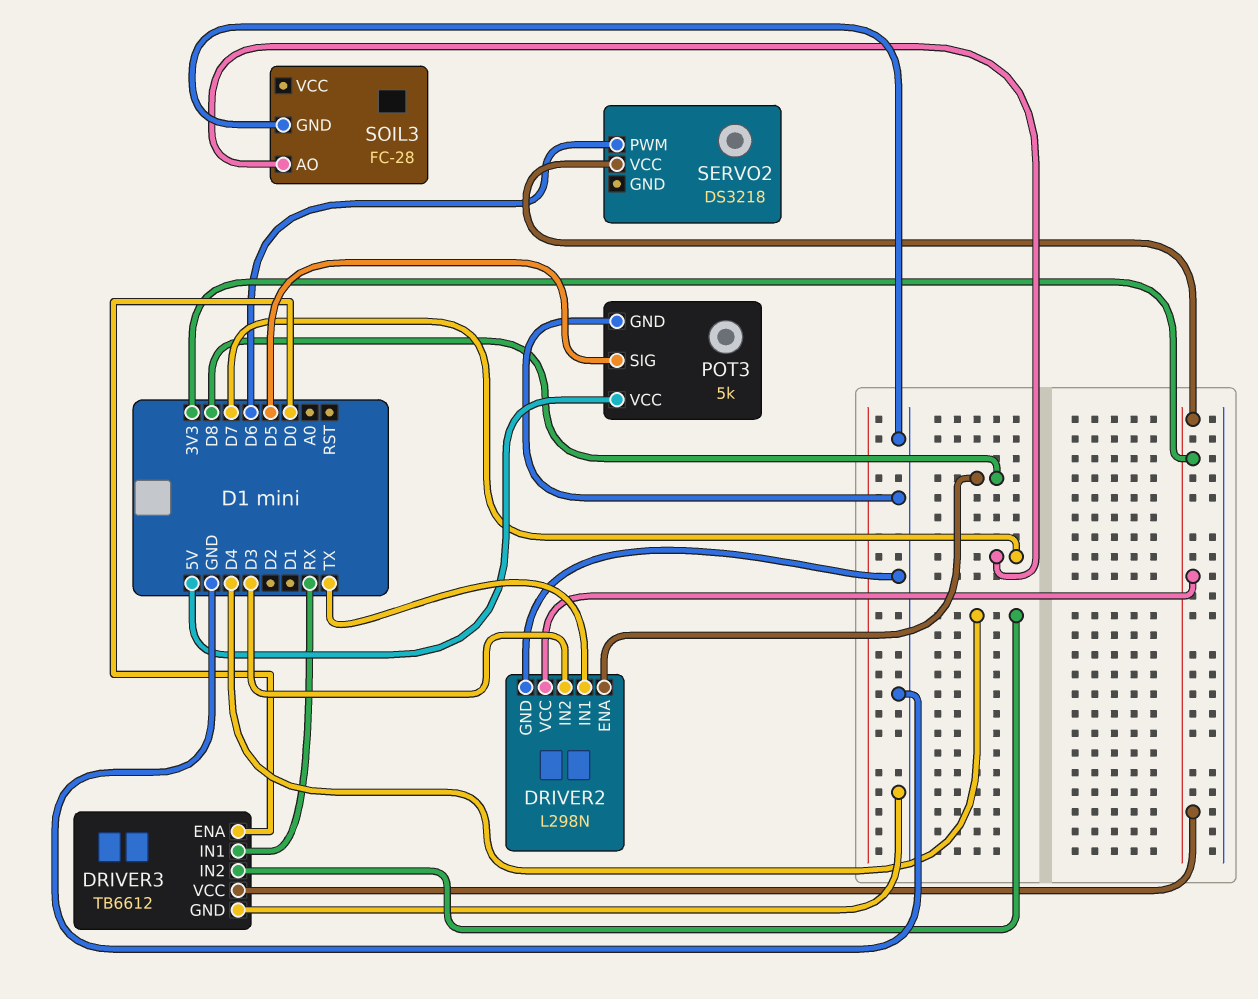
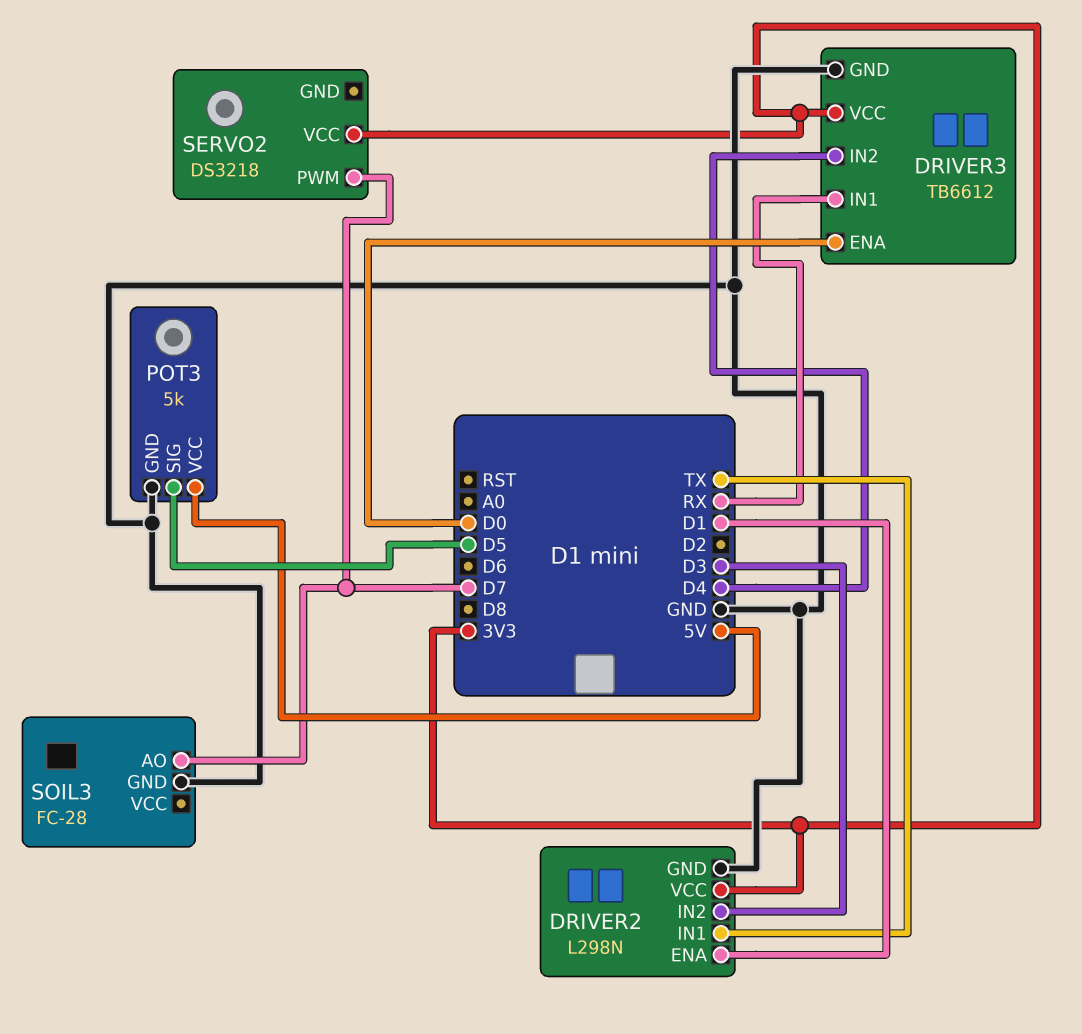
DRIVER2 pin ENA: D8 -> D1
SERVO2 pin PWM: D6 -> D7

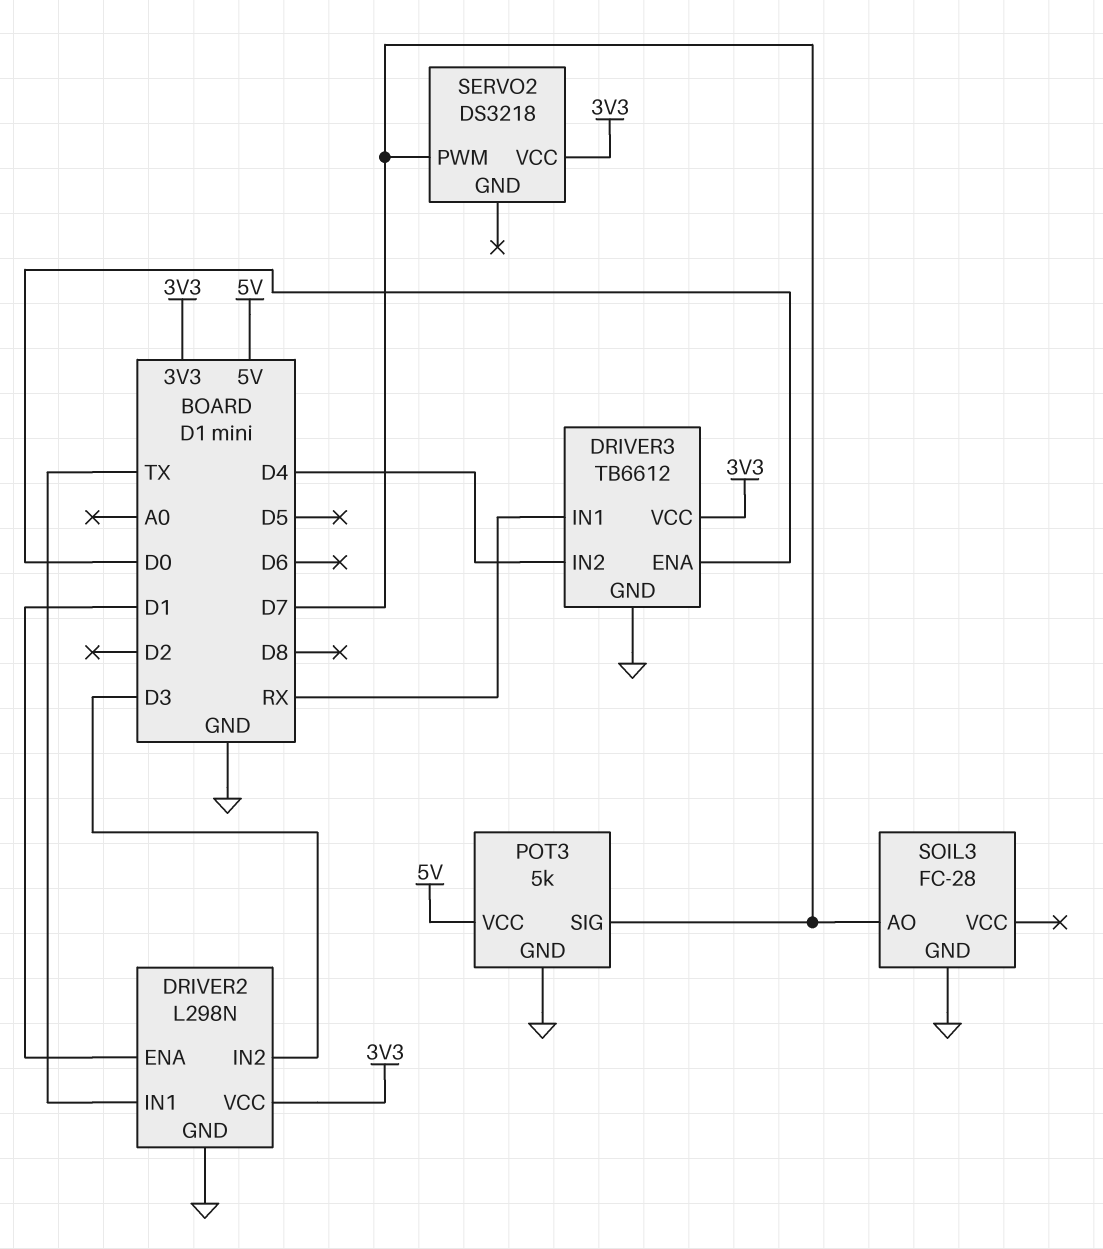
POT3 pin SIG: D5 -> D7

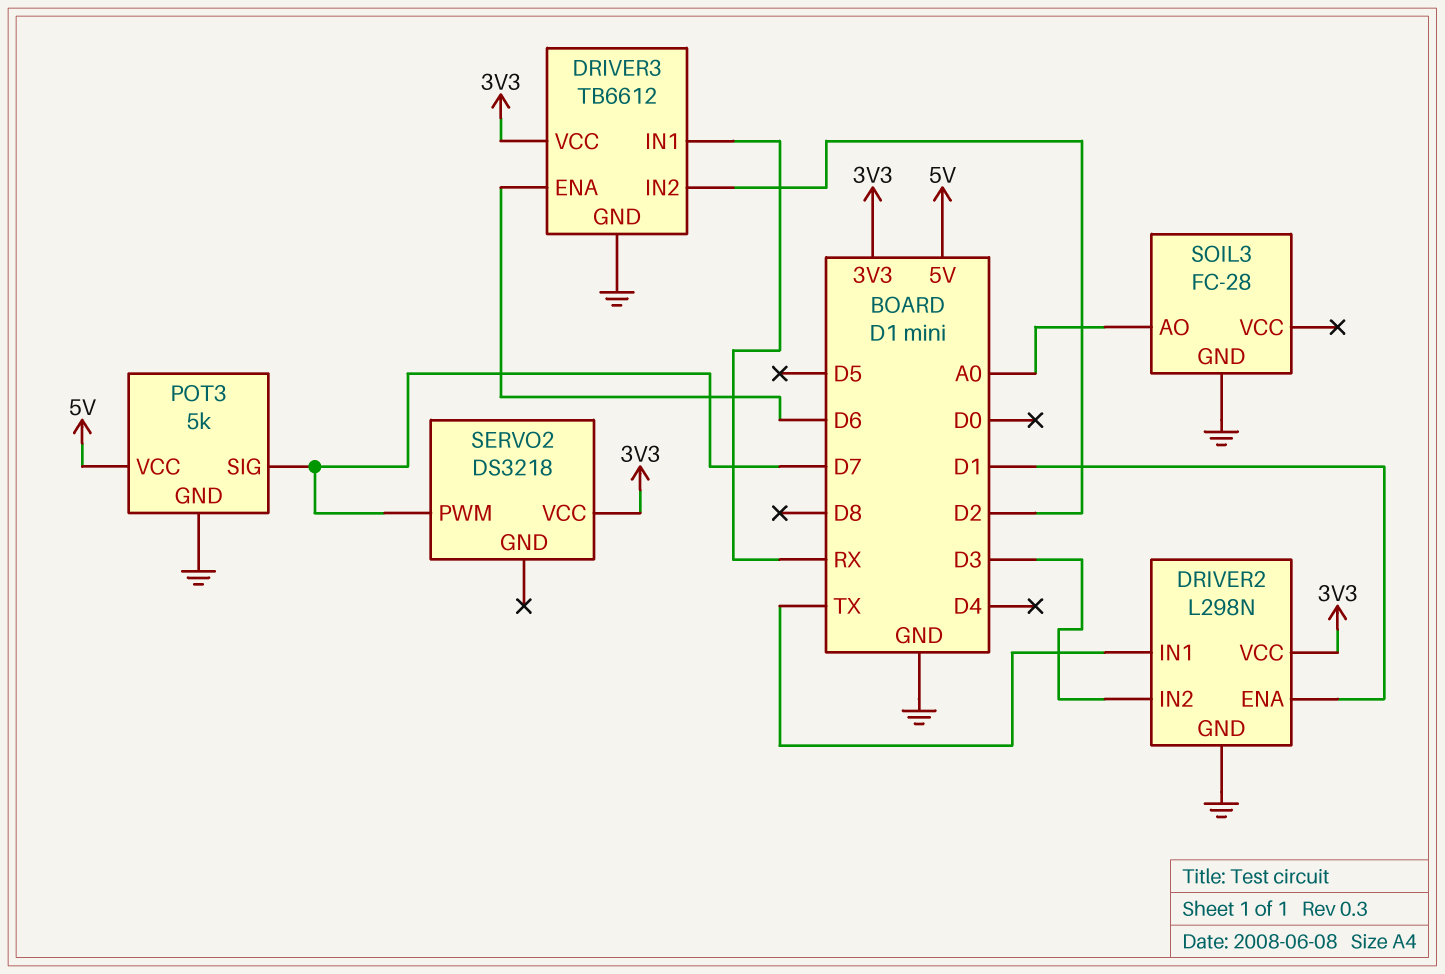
DRIVER3 pin ENA: D0 -> D6
DRIVER3 pin IN2: D4 -> D2
SOIL3 pin AO: D7 -> A0

